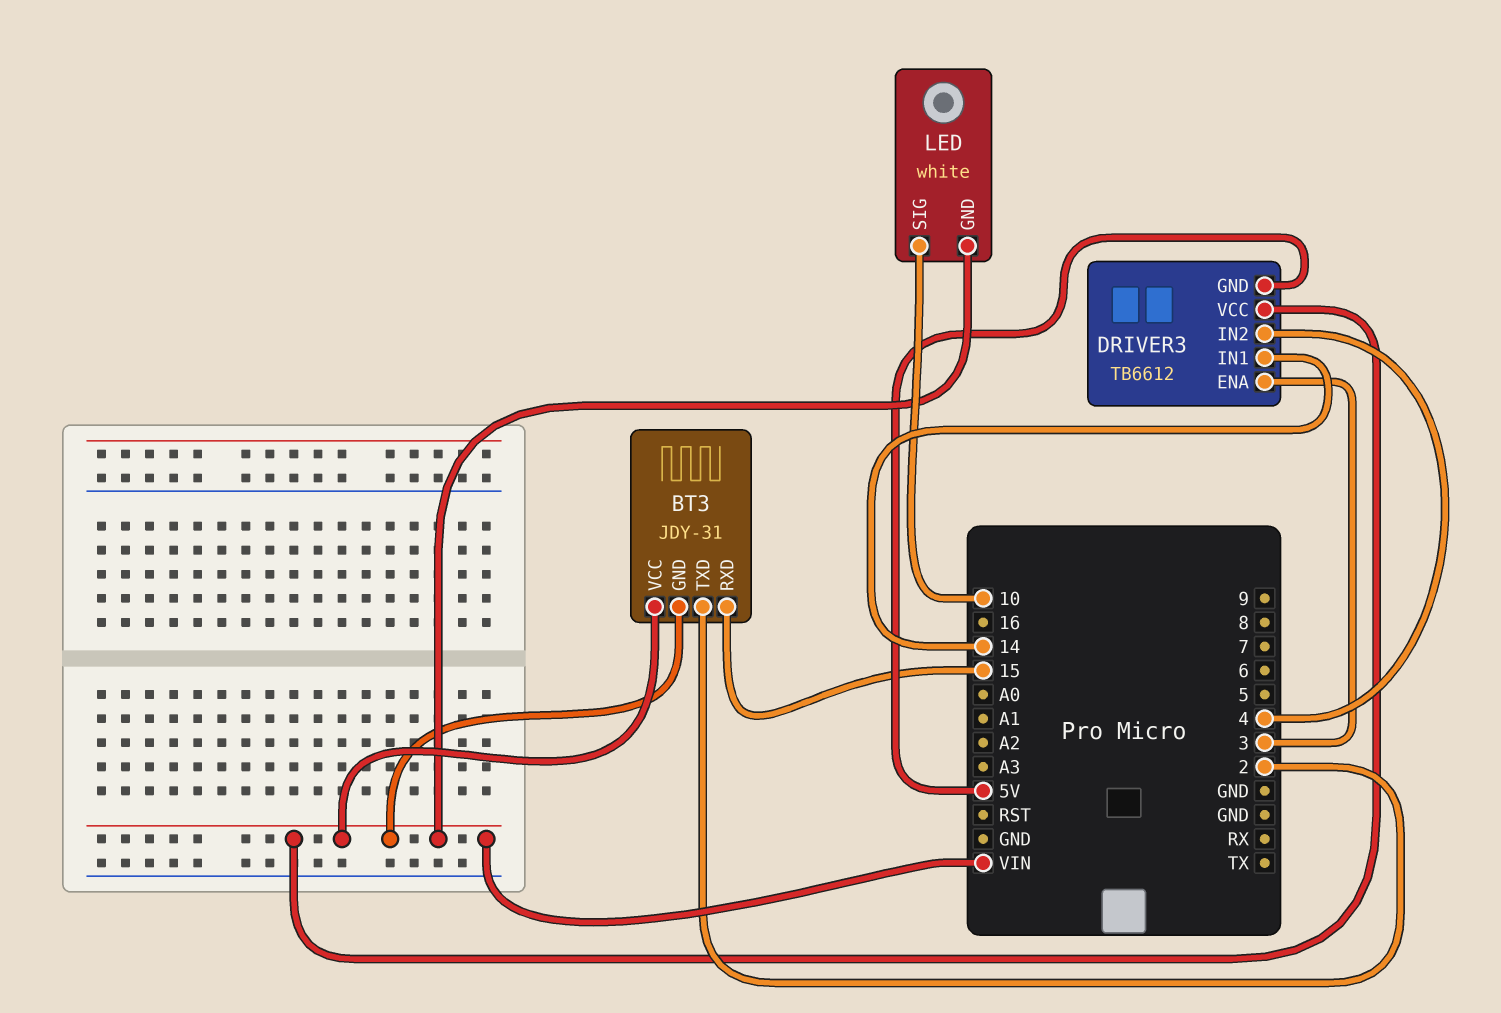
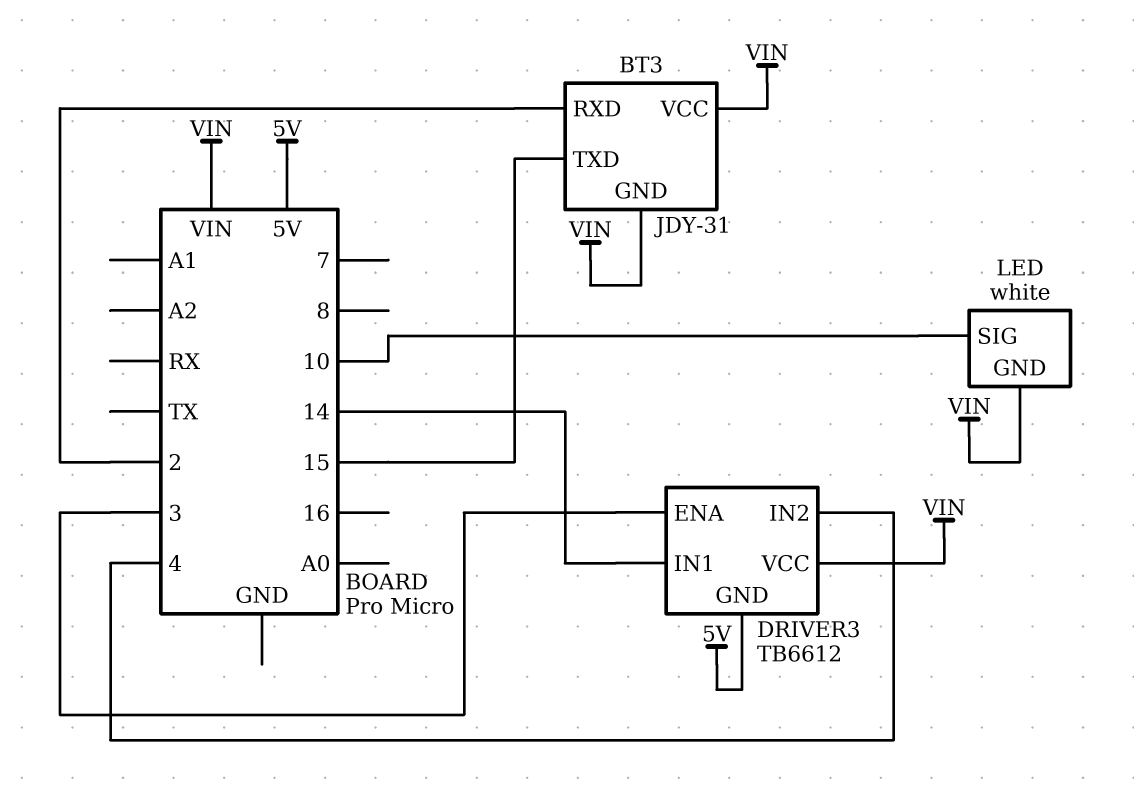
BT3 pin RXD: 15 -> 2
BT3 pin TXD: 2 -> 15

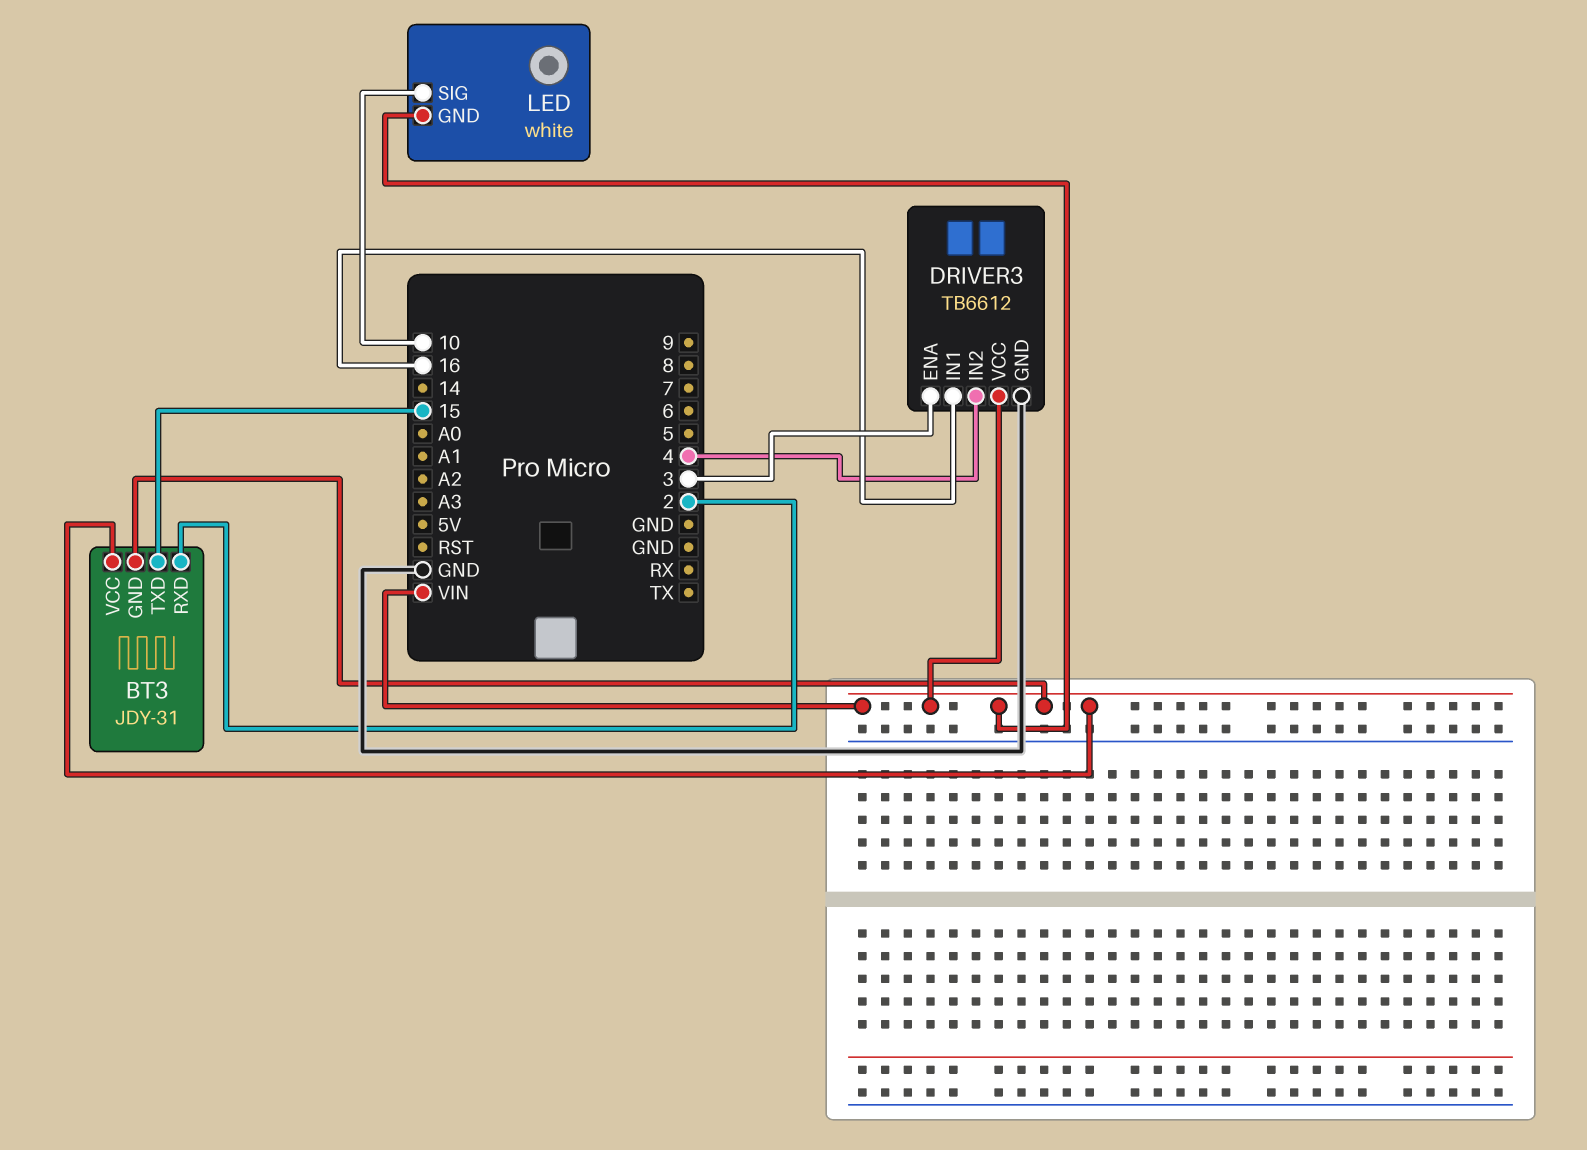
DRIVER3 pin GND: 5V -> GND
DRIVER3 pin IN1: 14 -> 16

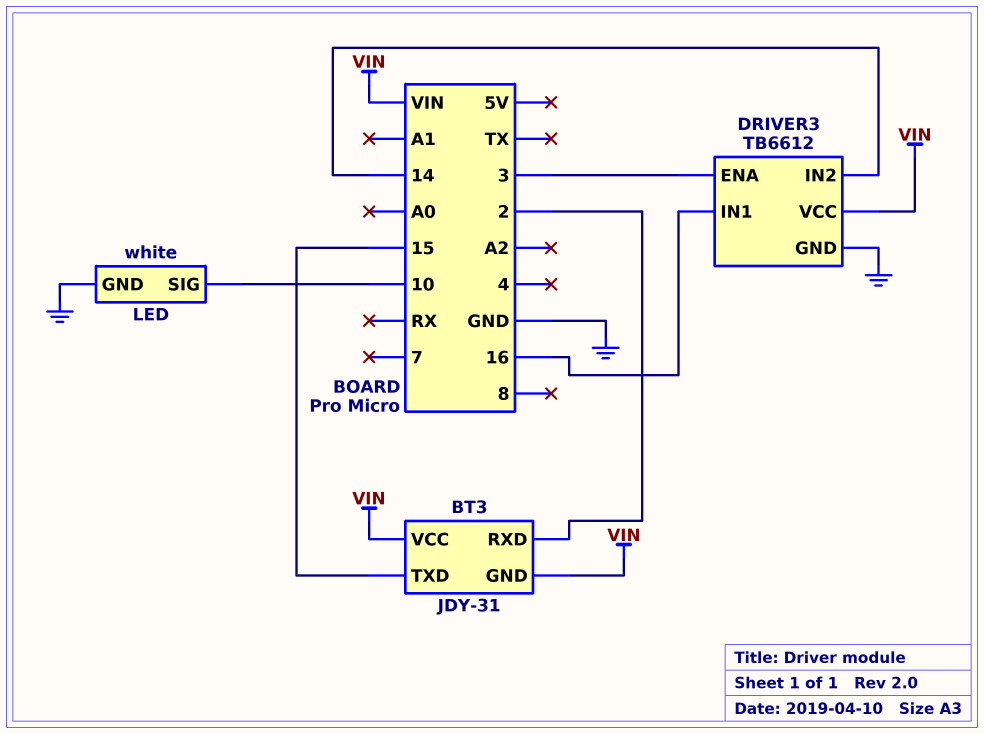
DRIVER3 pin IN2: 4 -> 14
LED pin GND: VIN -> GND

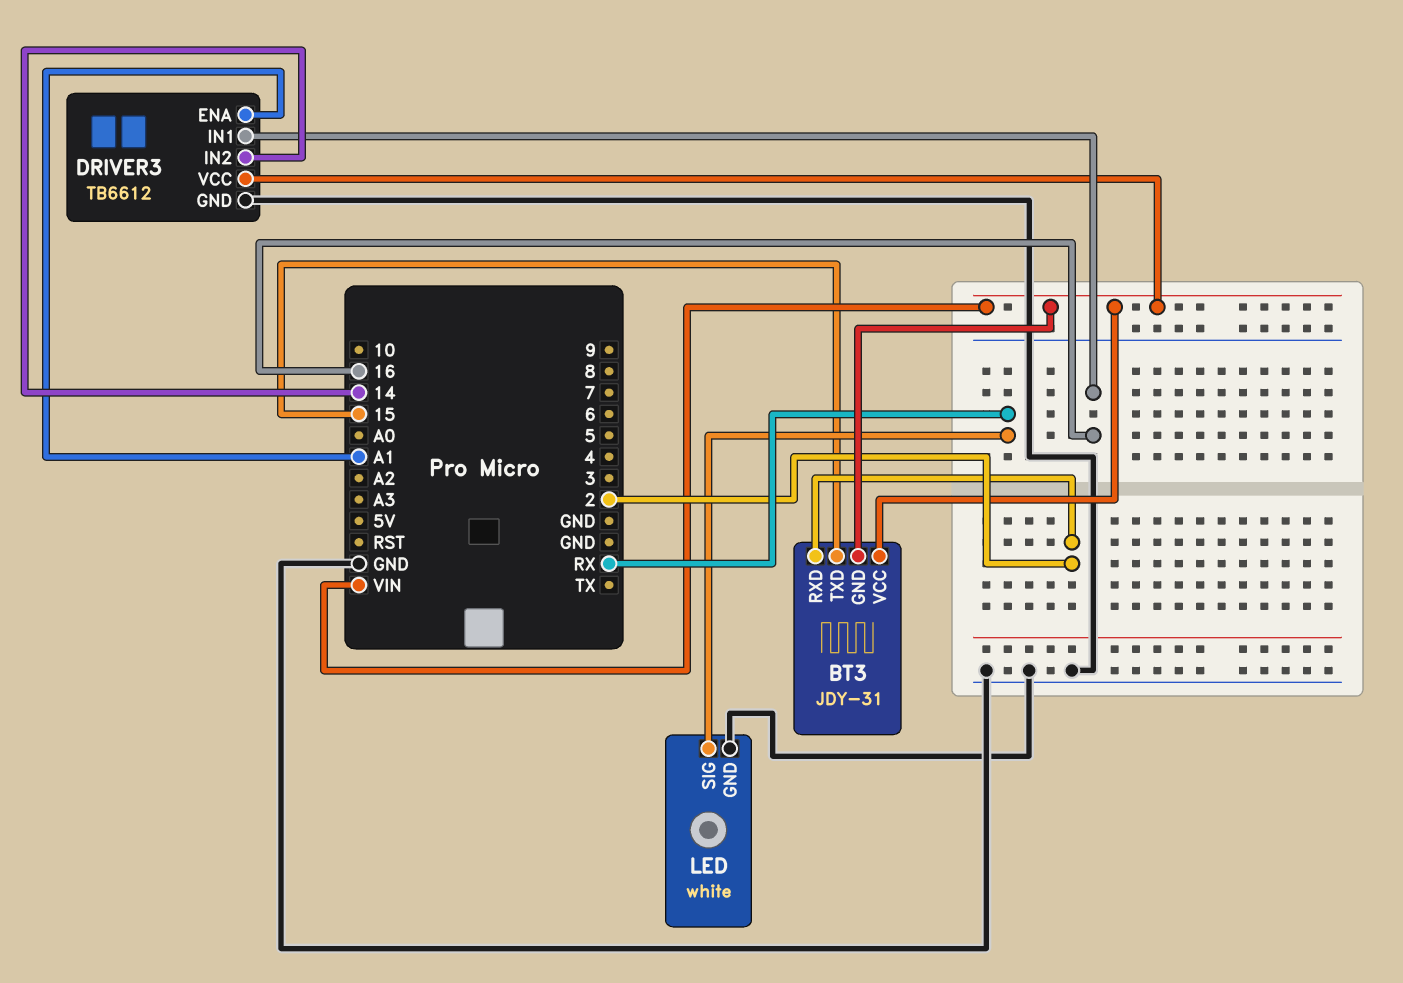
DRIVER3 pin ENA: 3 -> A1
LED pin SIG: 10 -> RX

